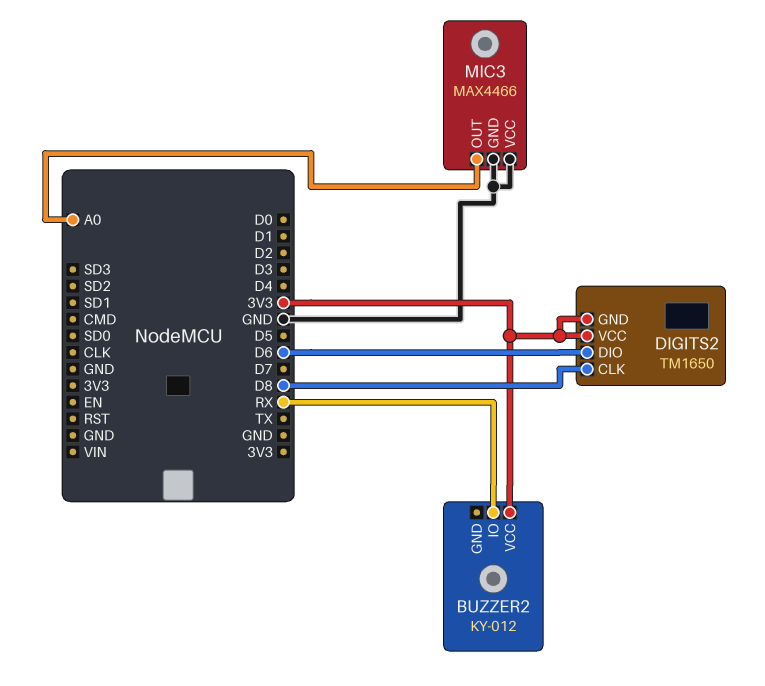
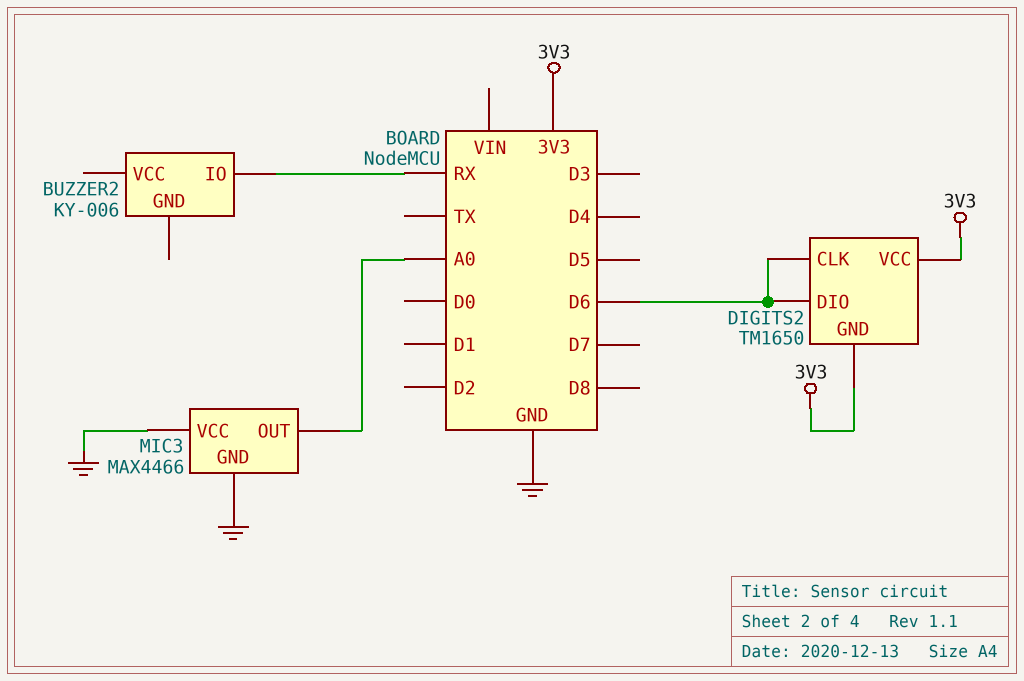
BUZZER2: KY-012 -> KY-006
BUZZER2 pin VCC: 3V3 -> none
DIGITS2 pin CLK: D8 -> D6

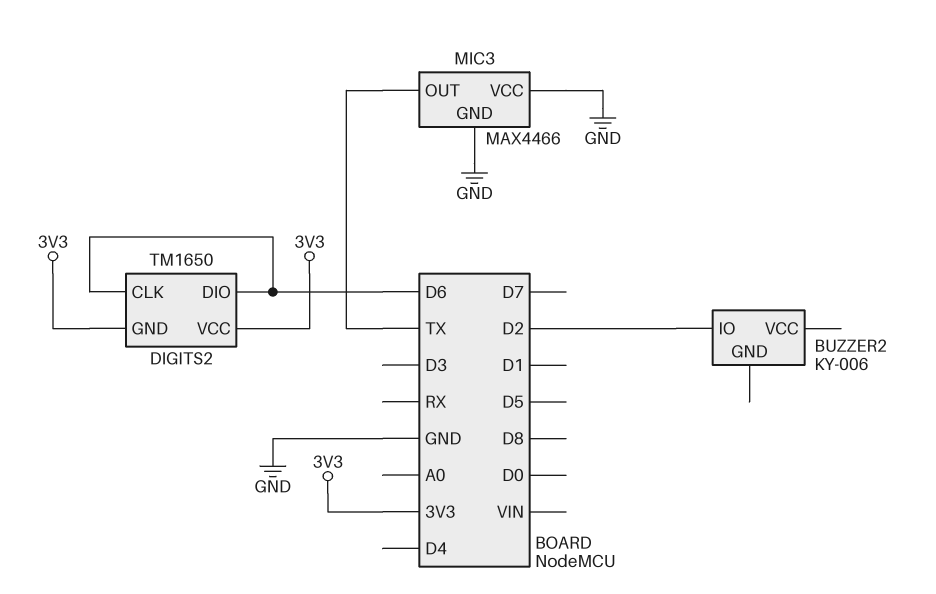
BUZZER2 pin IO: RX -> D2
MIC3 pin OUT: A0 -> TX

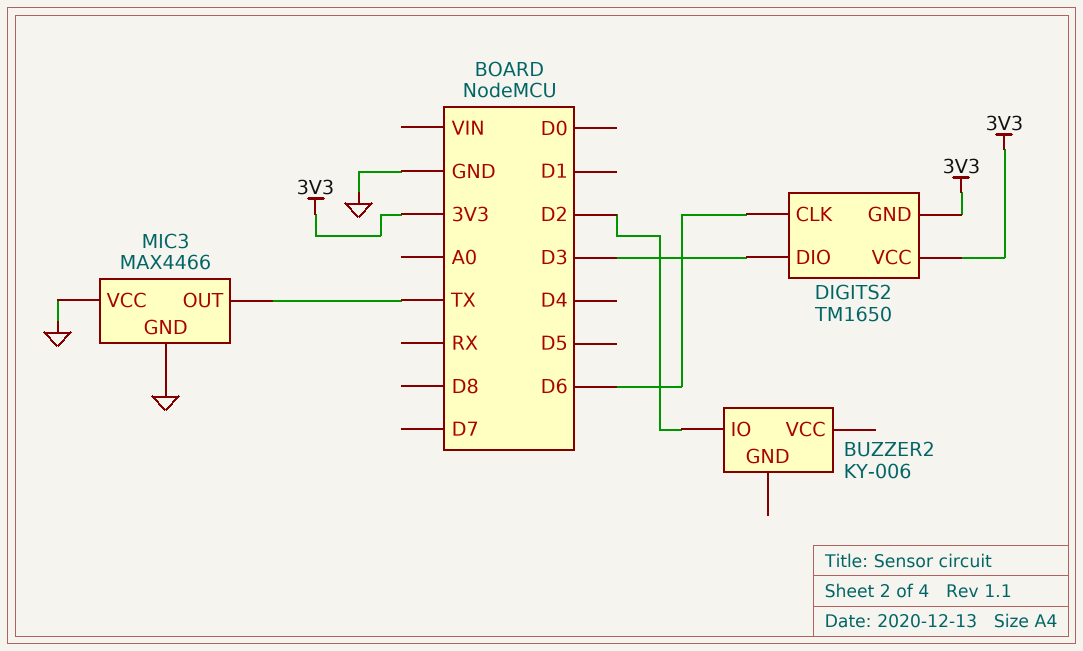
DIGITS2 pin DIO: D6 -> D3

